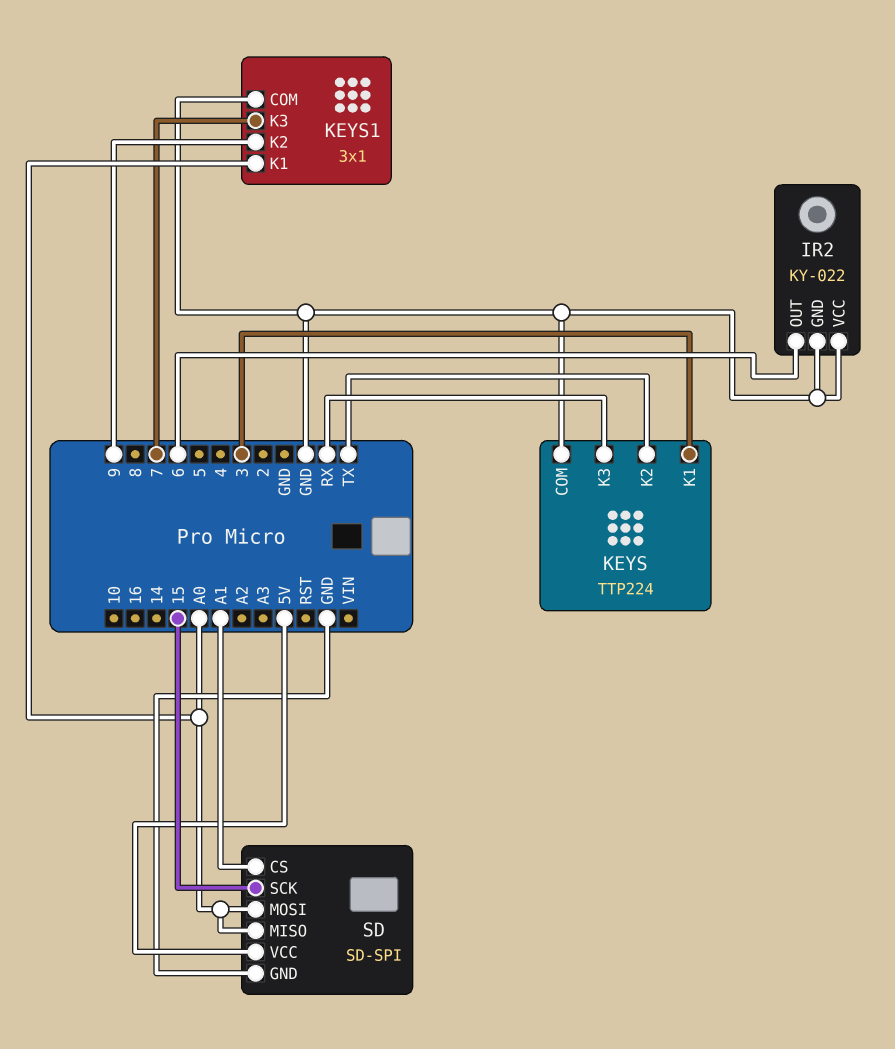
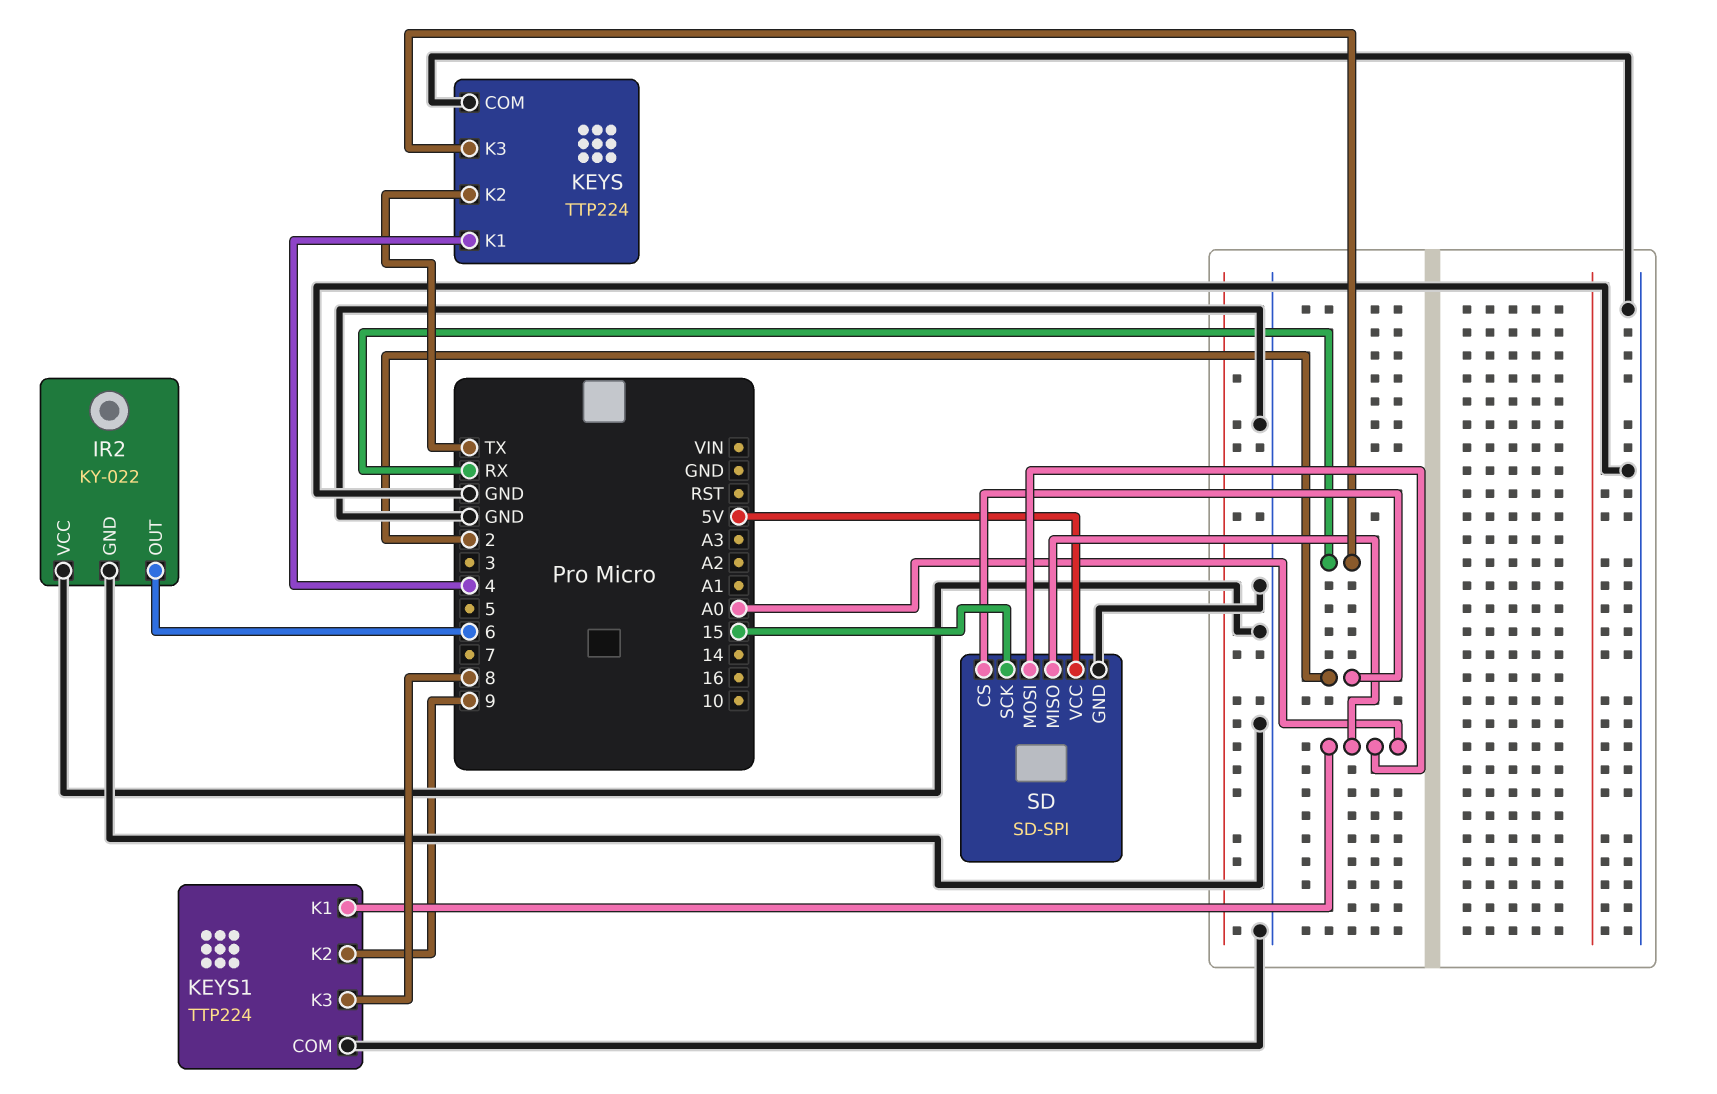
KEYS pin K1: 3 -> 4
KEYS1: 3x1 -> TTP224
KEYS1 pin K3: 7 -> 8
SD pin CS: A1 -> 2

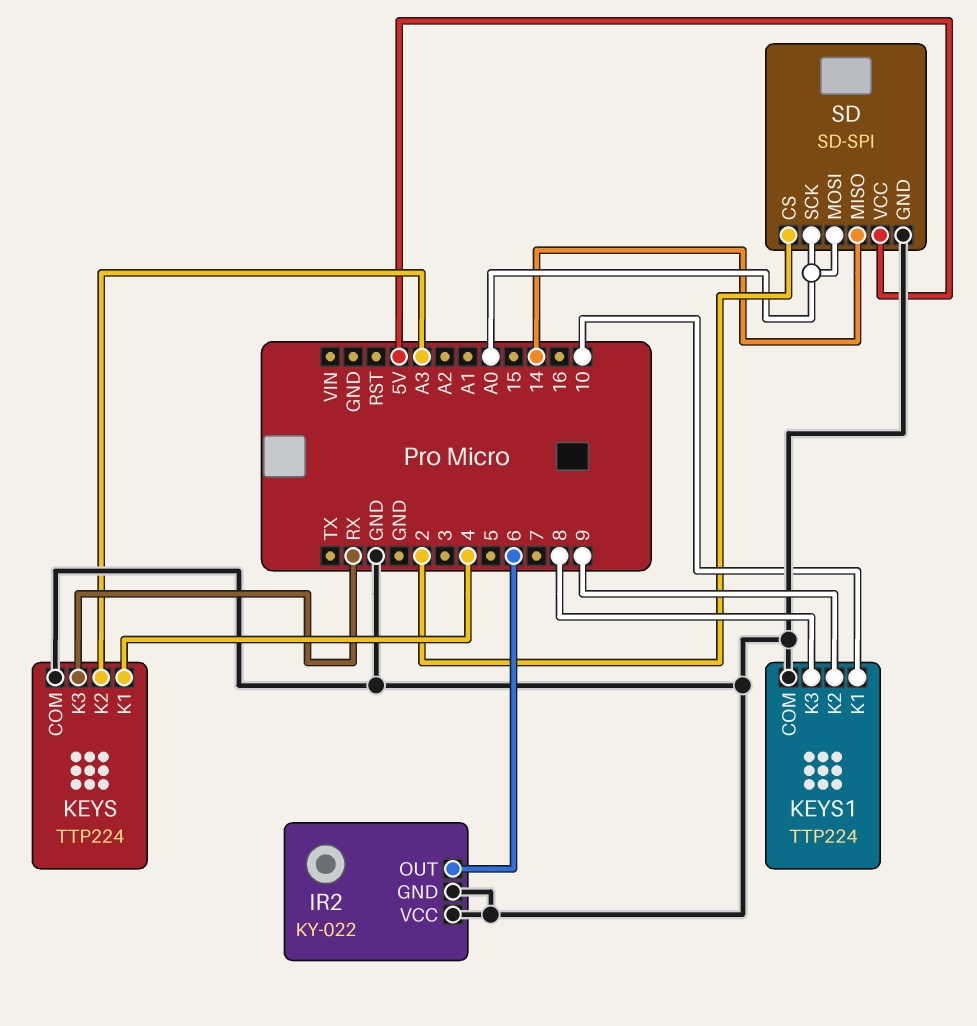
KEYS pin K2: TX -> A3
KEYS1 pin K1: A0 -> 10
SD pin MISO: A0 -> 14
SD pin SCK: 15 -> A0

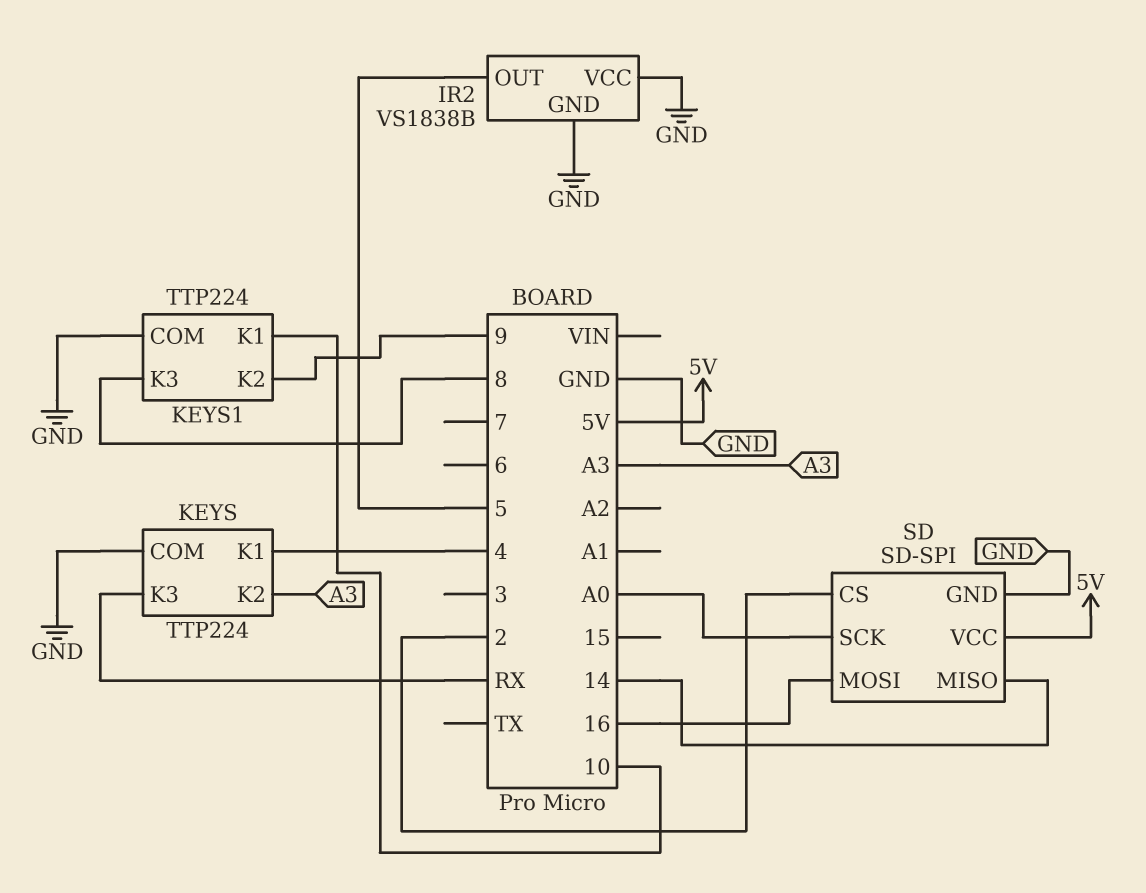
IR2: KY-022 -> VS1838B
IR2 pin OUT: 6 -> 5
SD pin MOSI: A0 -> 16

